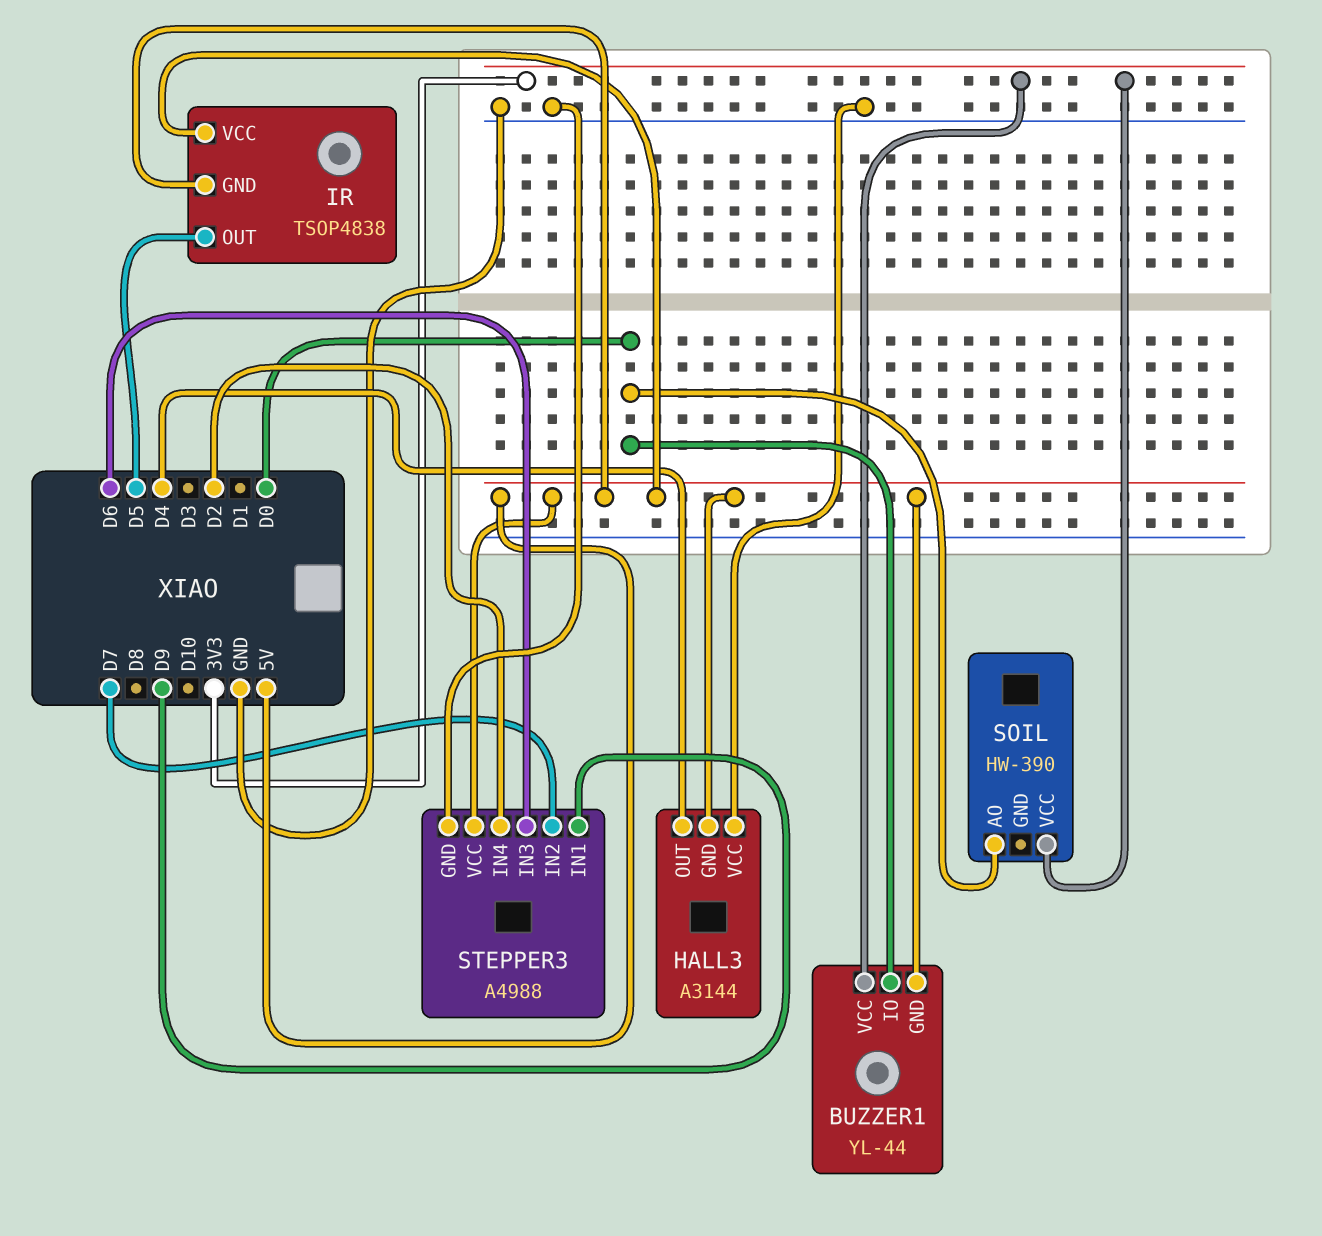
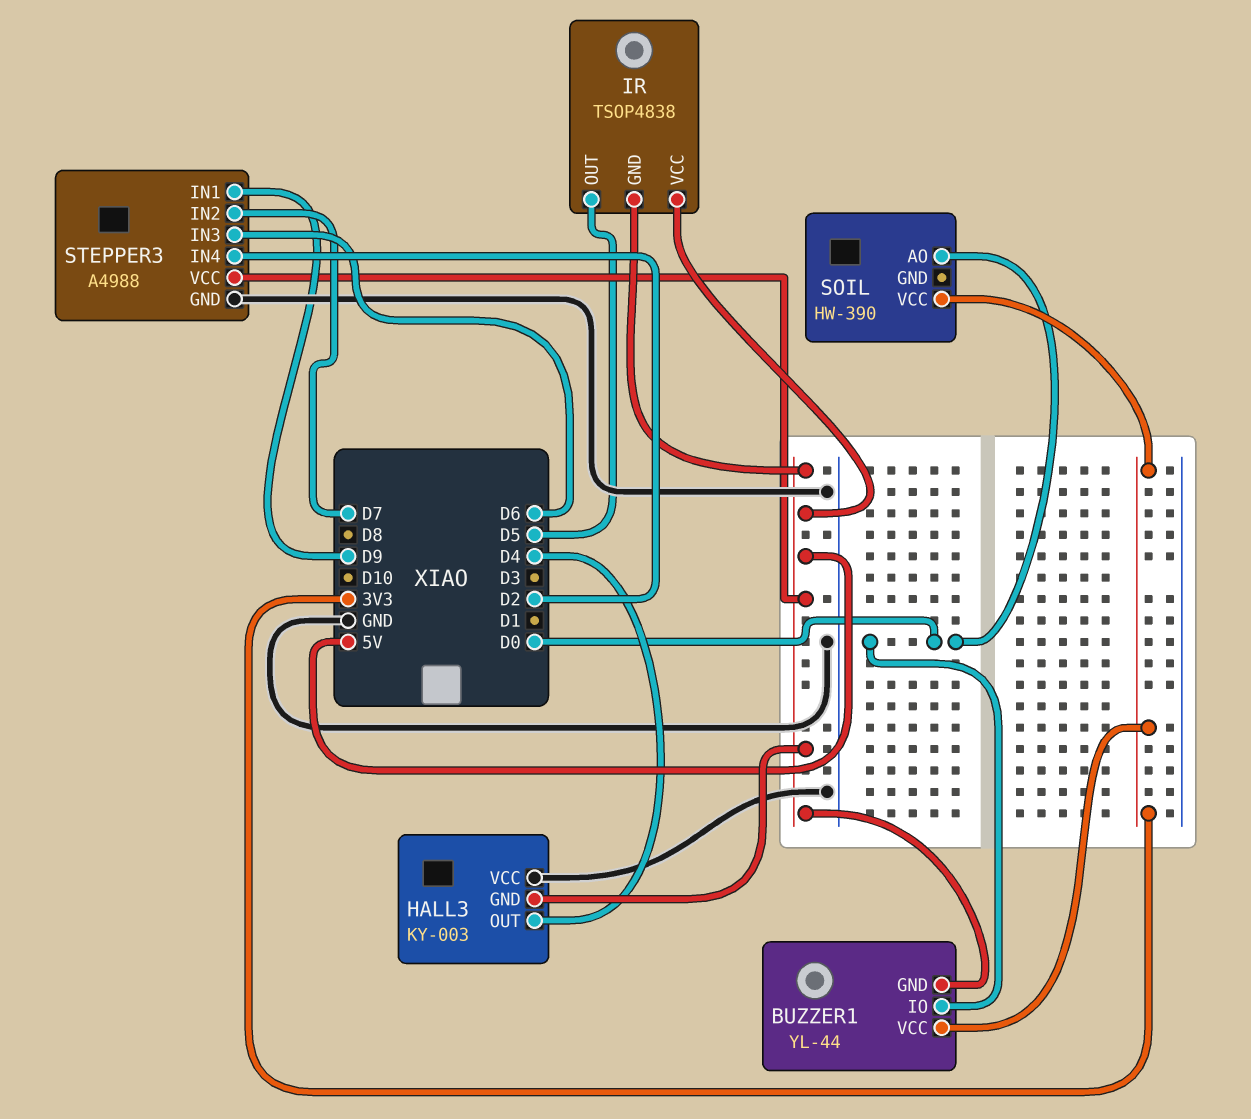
HALL3: A3144 -> KY-003

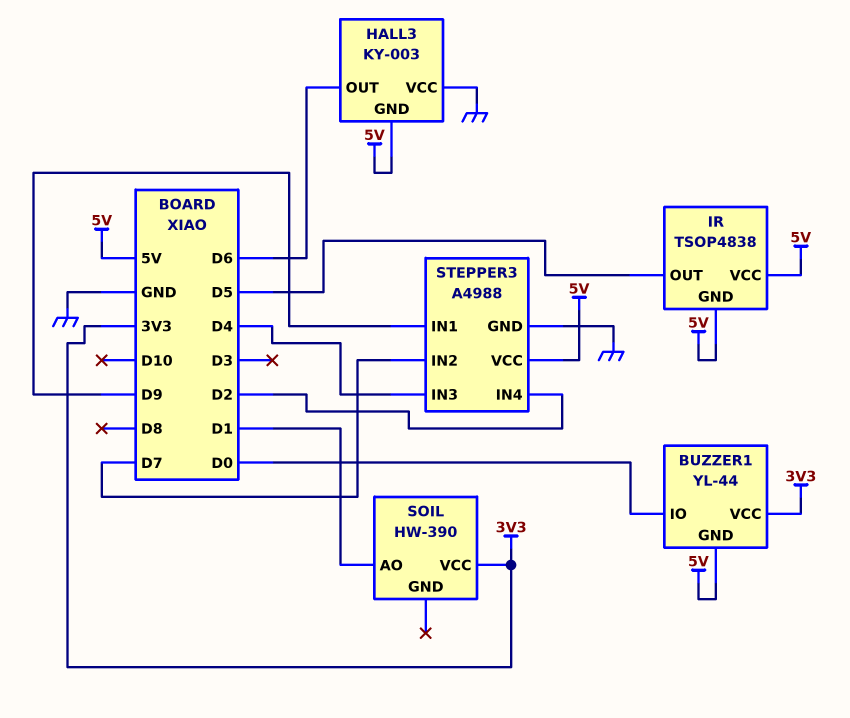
HALL3 pin OUT: D4 -> D6
SOIL pin AO: D0 -> D1
STEPPER3 pin IN3: D6 -> D4

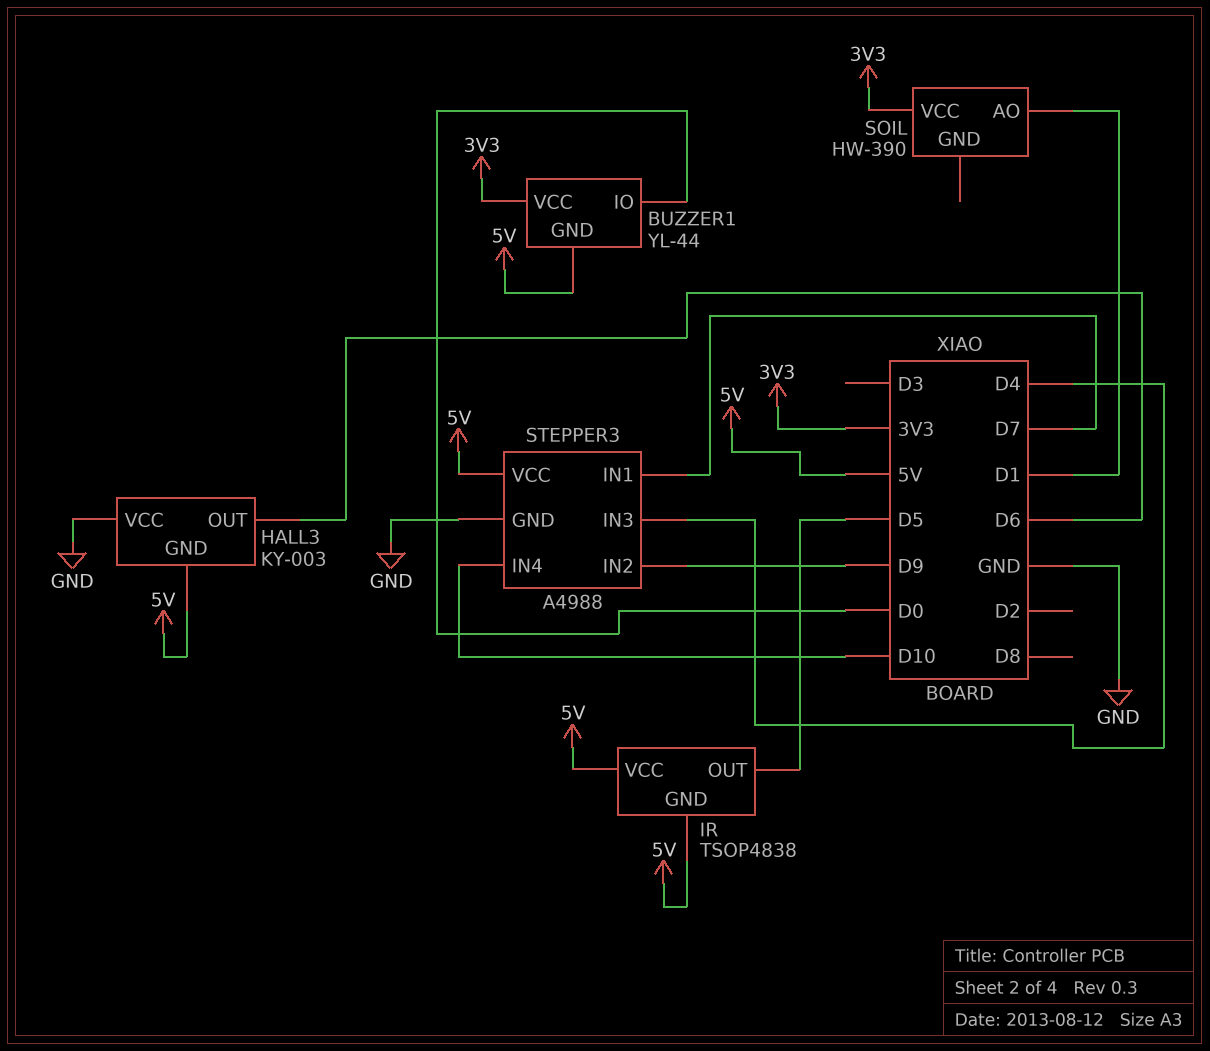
STEPPER3 pin IN1: D9 -> D7
STEPPER3 pin IN2: D7 -> D9
STEPPER3 pin IN4: D2 -> D10

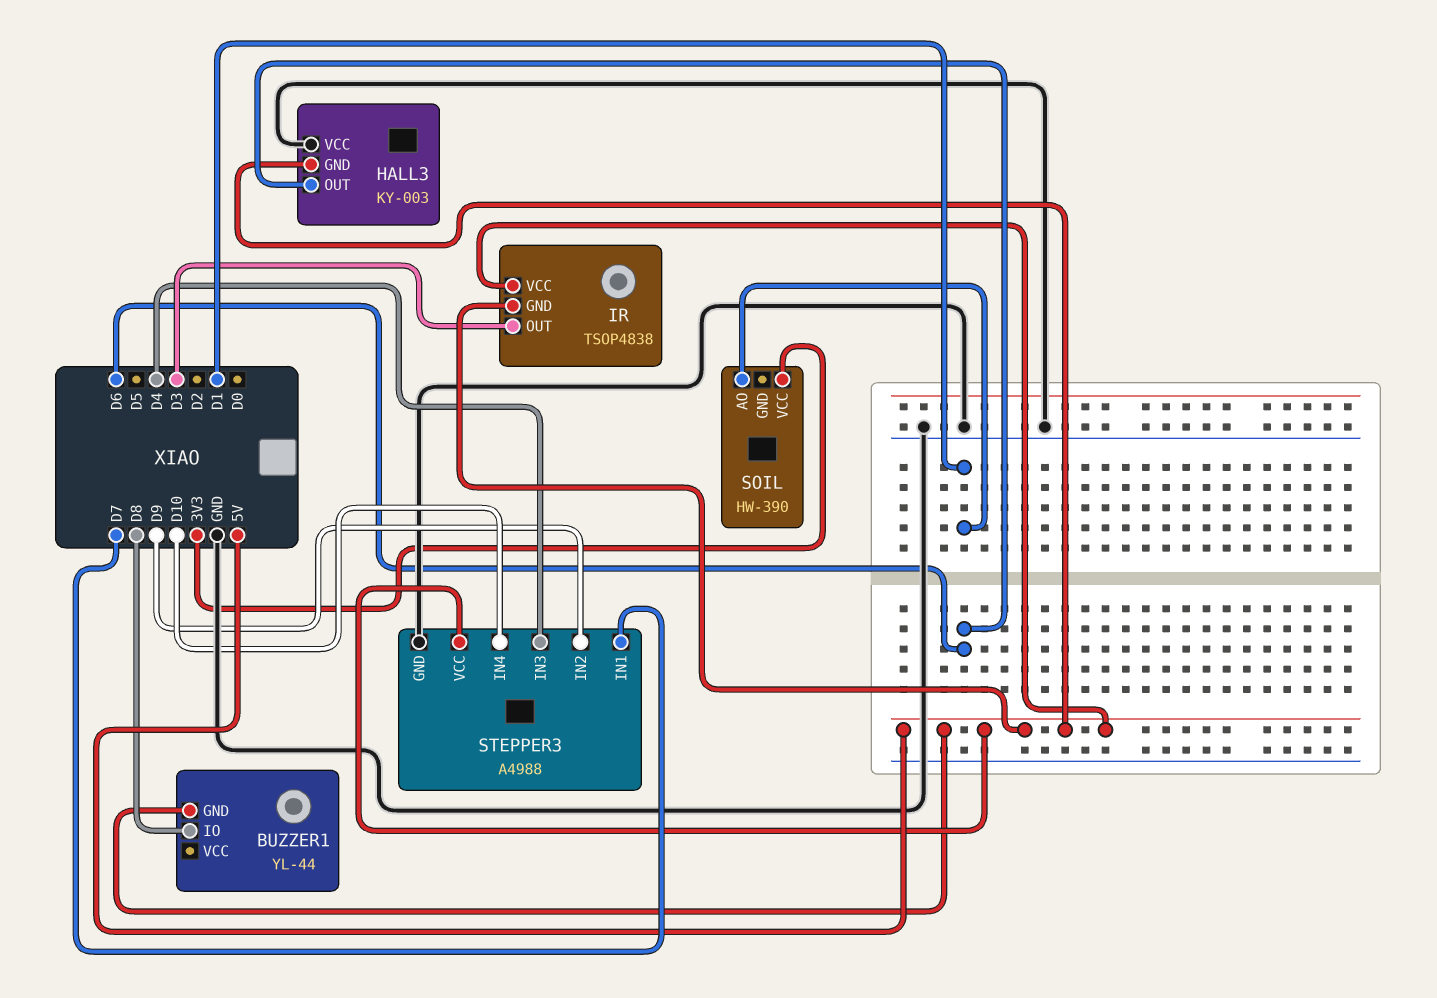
BUZZER1 pin IO: D0 -> D8
BUZZER1 pin VCC: 3V3 -> none
IR pin OUT: D5 -> D3

